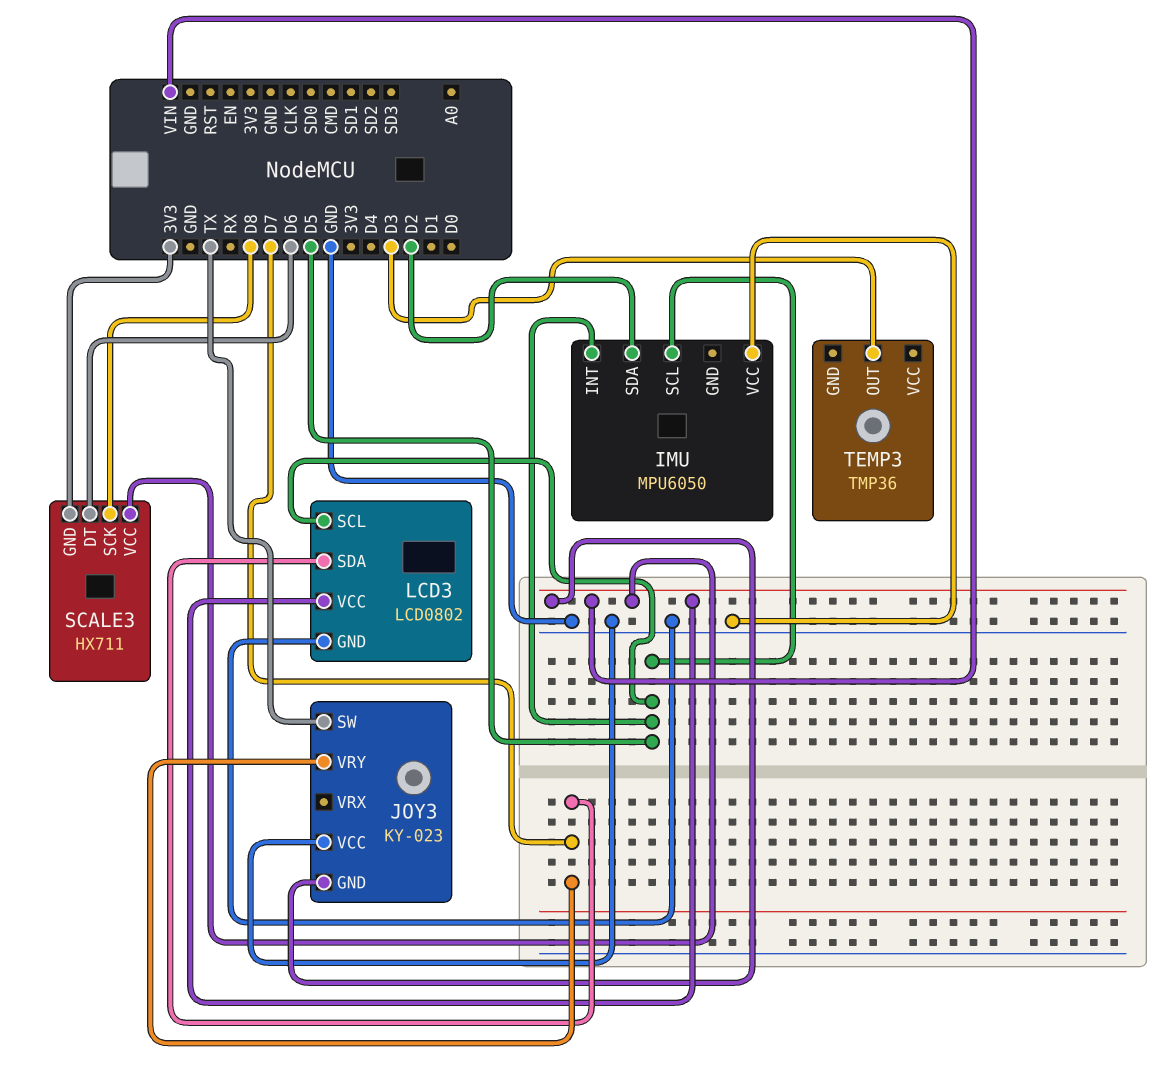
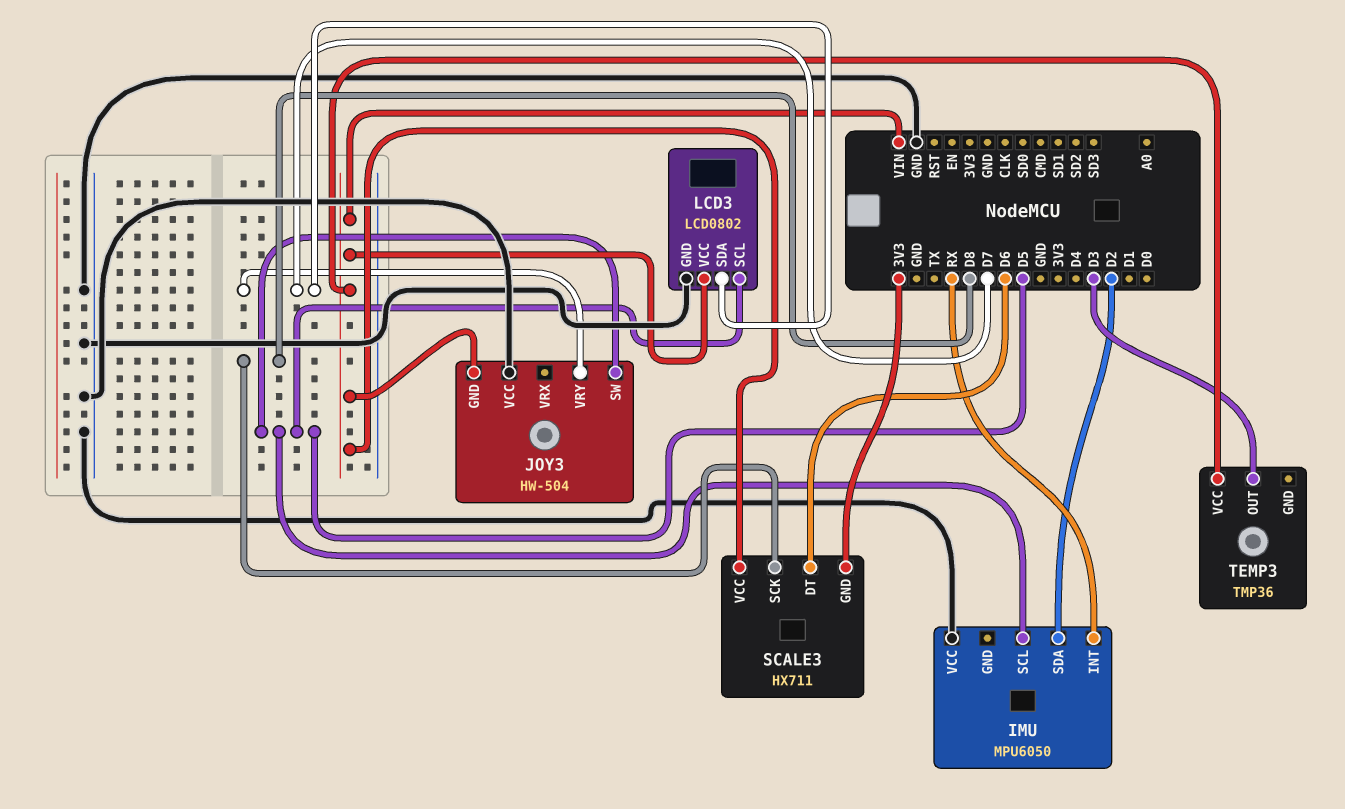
IMU pin INT: D5 -> RX
JOY3: KY-023 -> HW-504
JOY3 pin SW: TX -> D5
TEMP3 pin VCC: none -> VIN

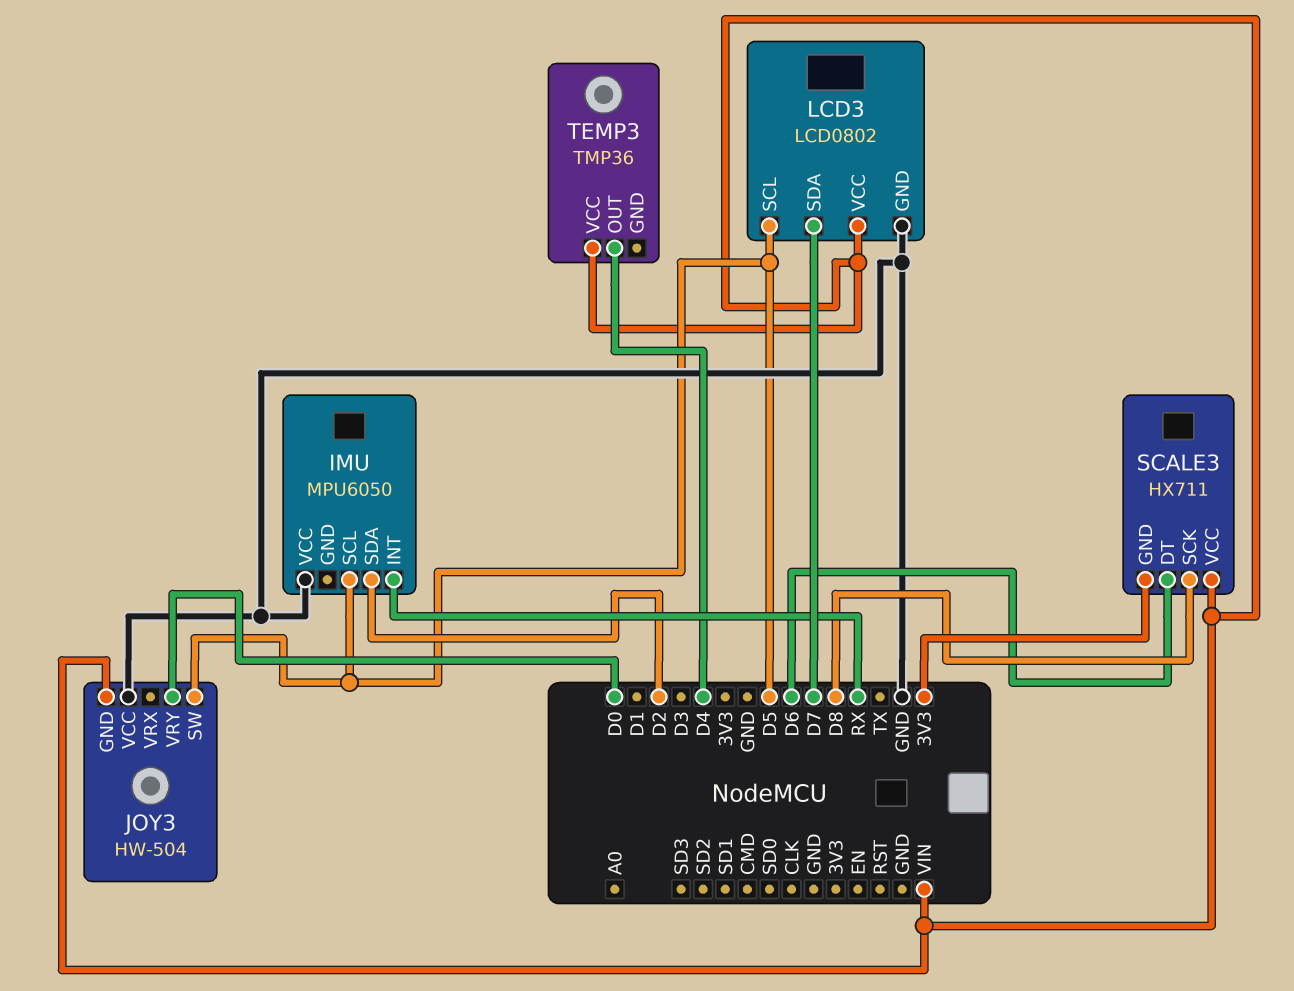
JOY3 pin VRY: D7 -> D0
TEMP3 pin OUT: D3 -> D4

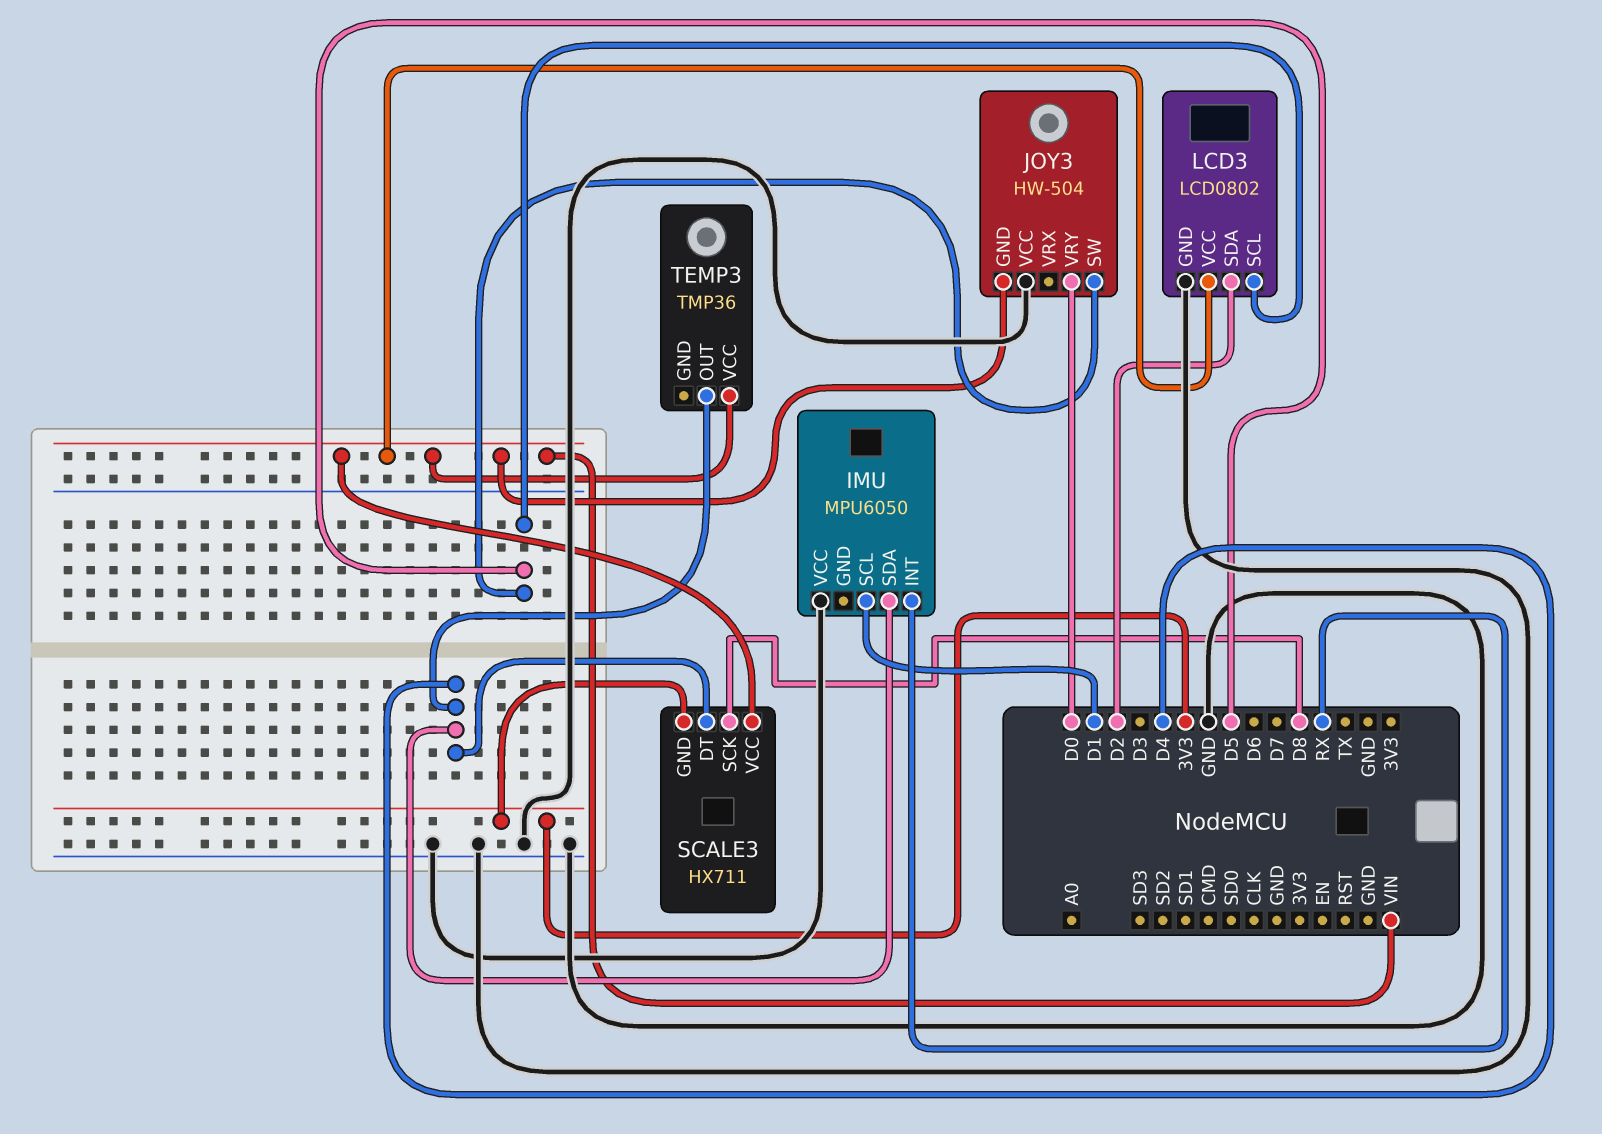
IMU pin SCL: D5 -> D1
IMU pin SDA: D2 -> D4
LCD3 pin SDA: D7 -> D2
SCALE3 pin DT: D6 -> D4

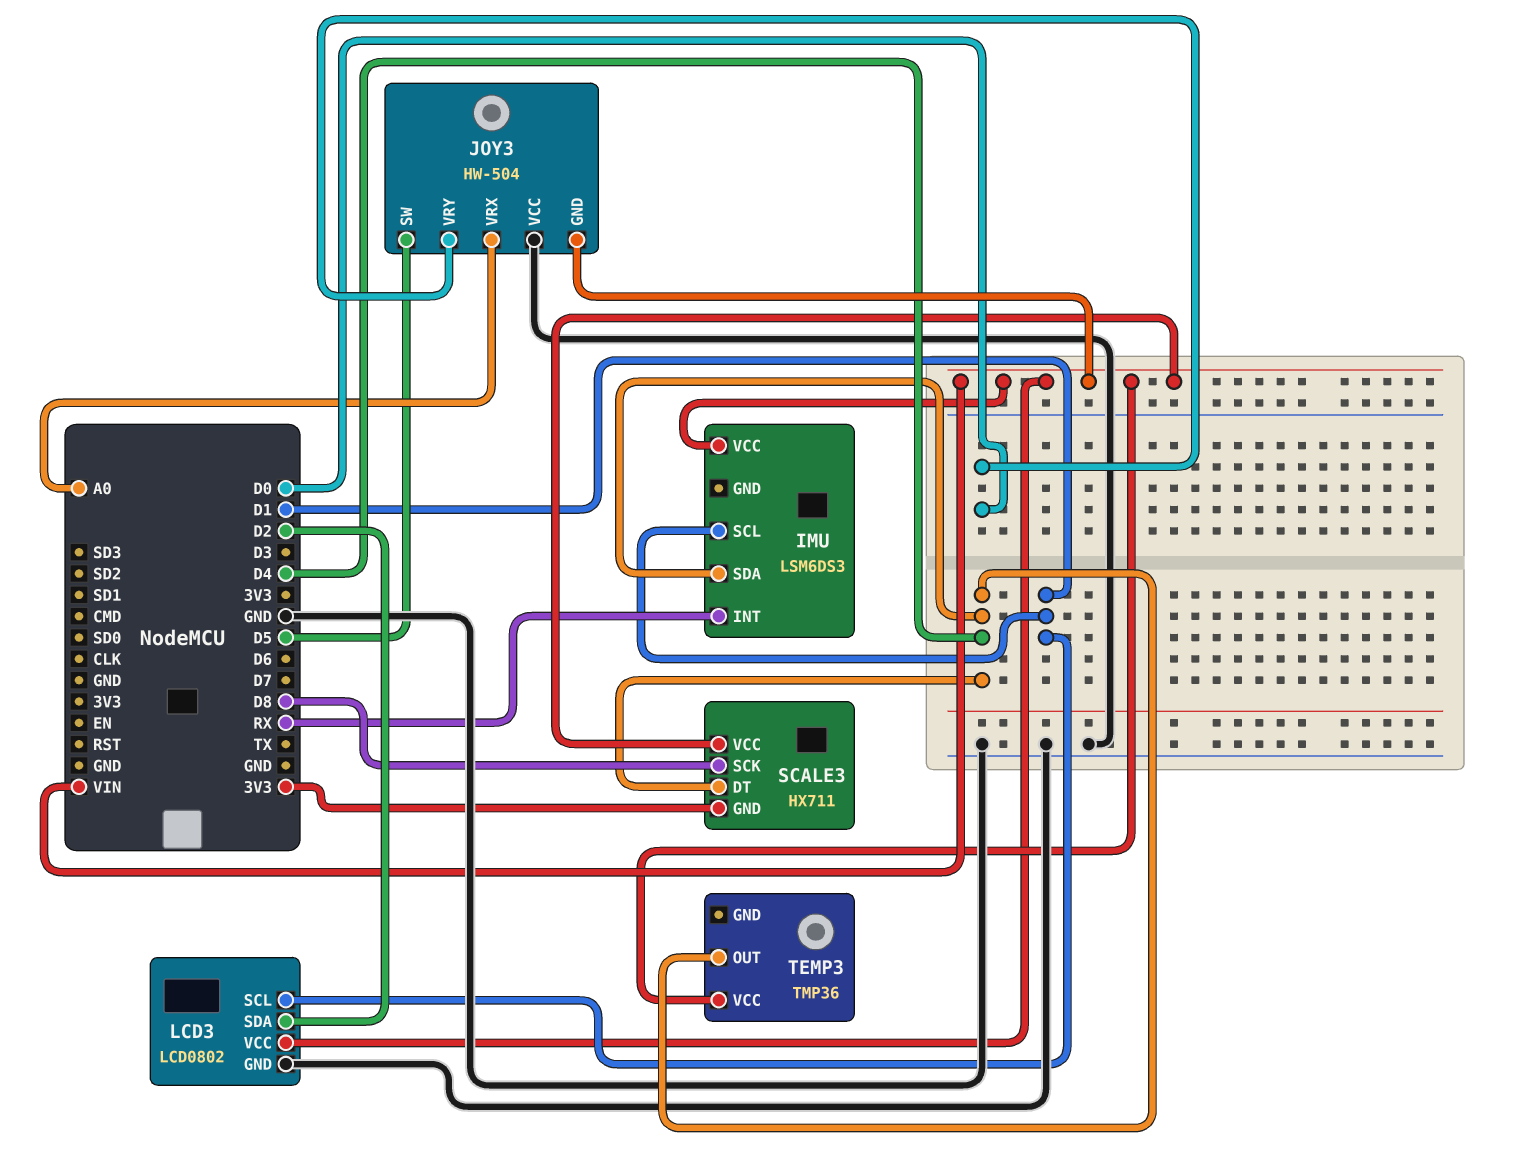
IMU: MPU6050 -> LSM6DS3
IMU pin VCC: GND -> VIN
JOY3 pin VRX: none -> A0
LCD3 pin SCL: D5 -> D1

